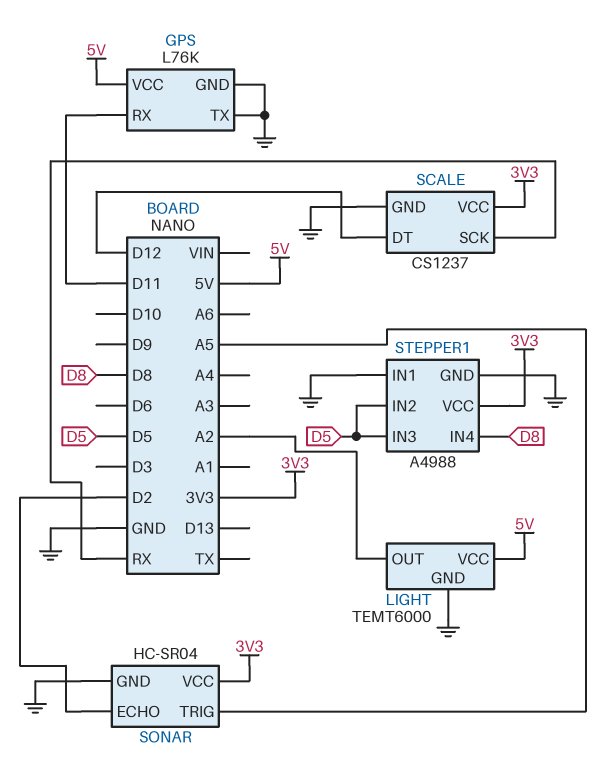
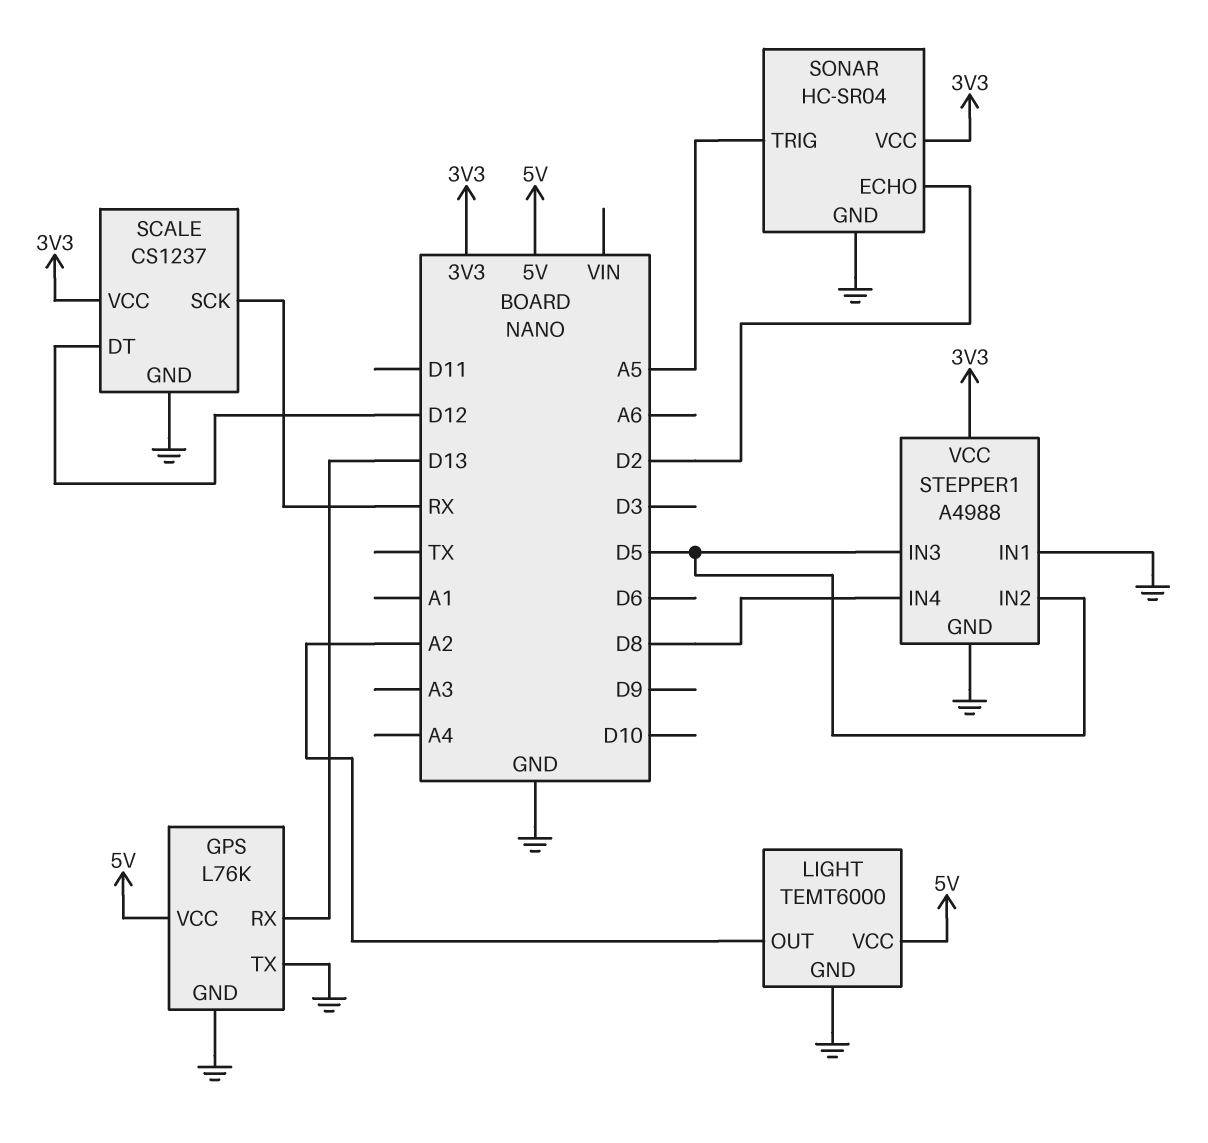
GPS pin RX: D11 -> D13

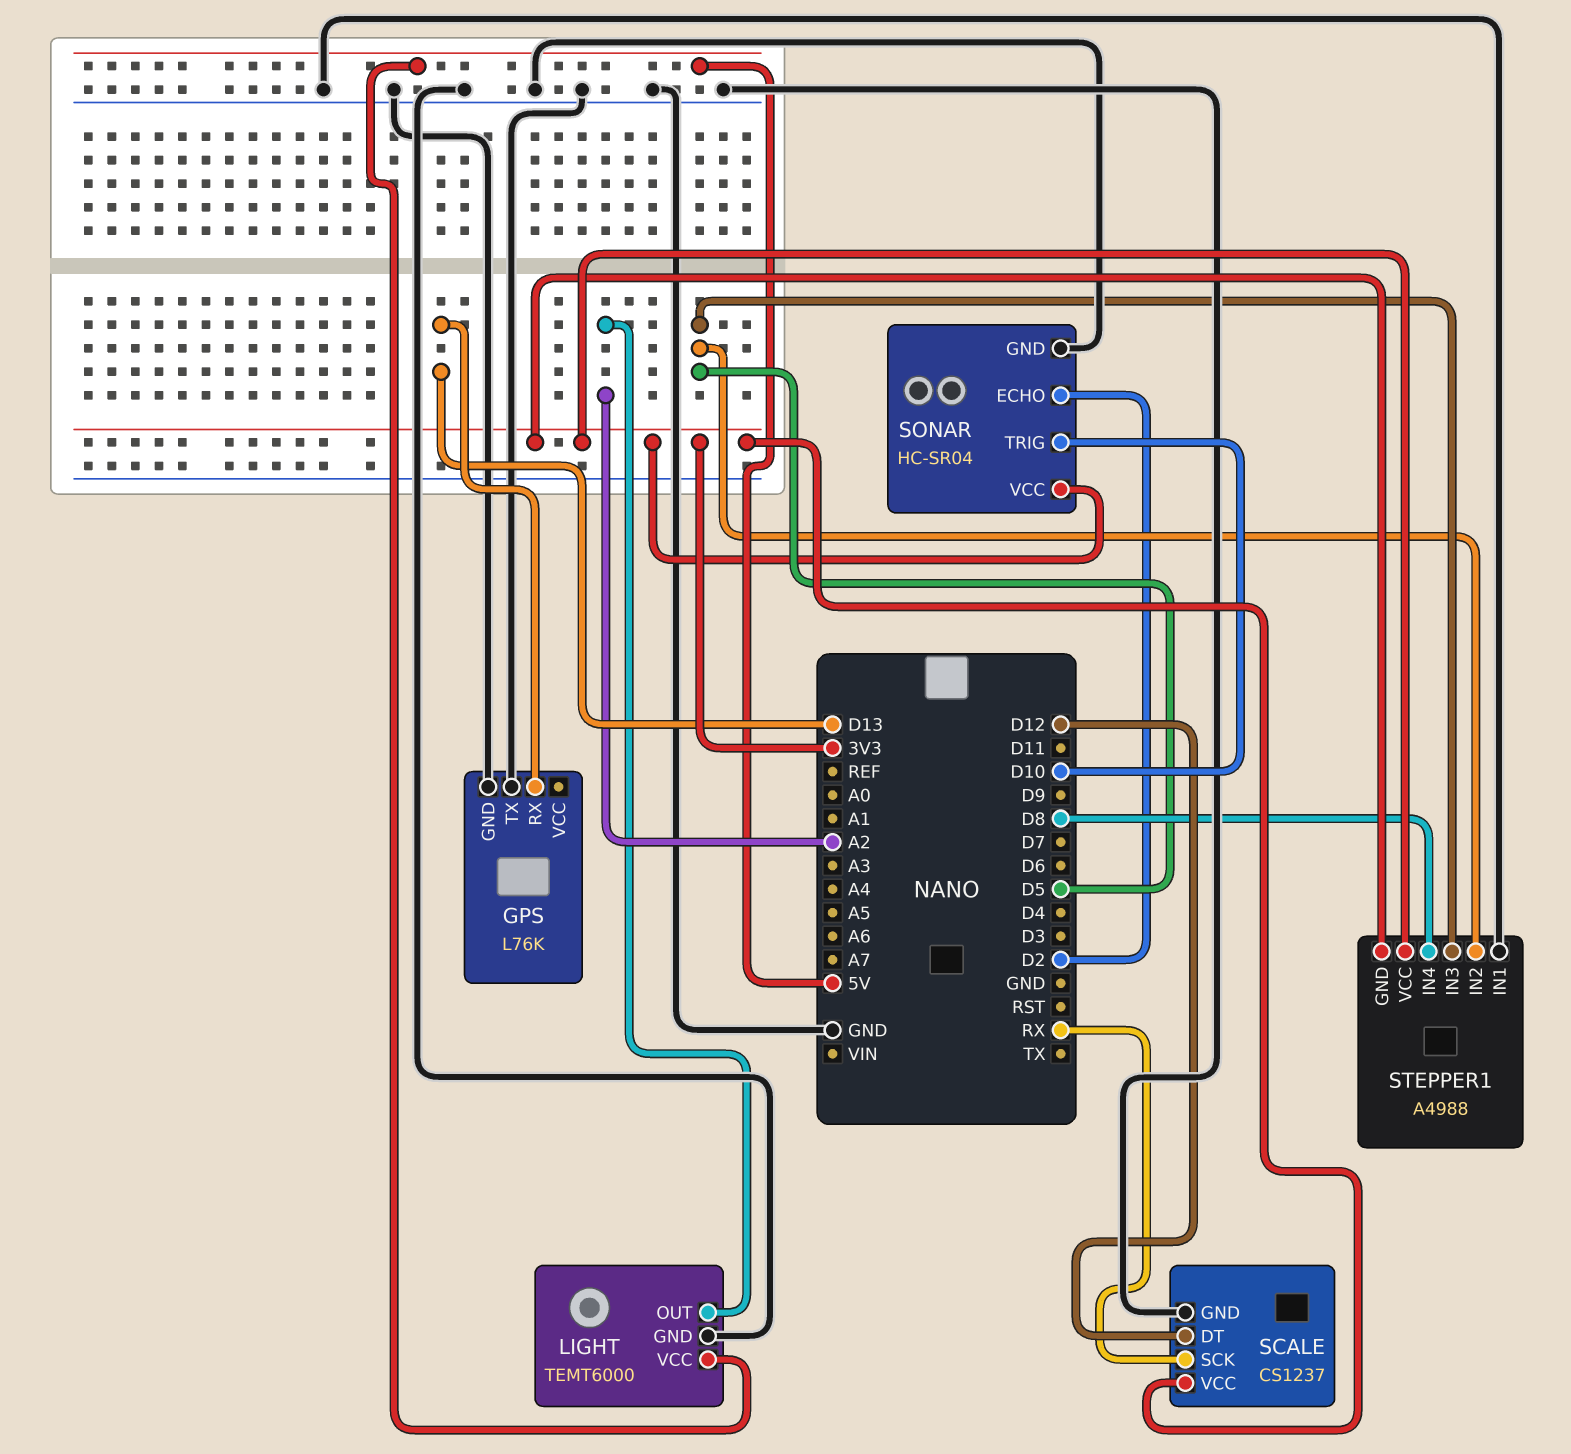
GPS pin VCC: 5V -> none
SONAR pin TRIG: A5 -> D10
STEPPER1 pin GND: GND -> 3V3

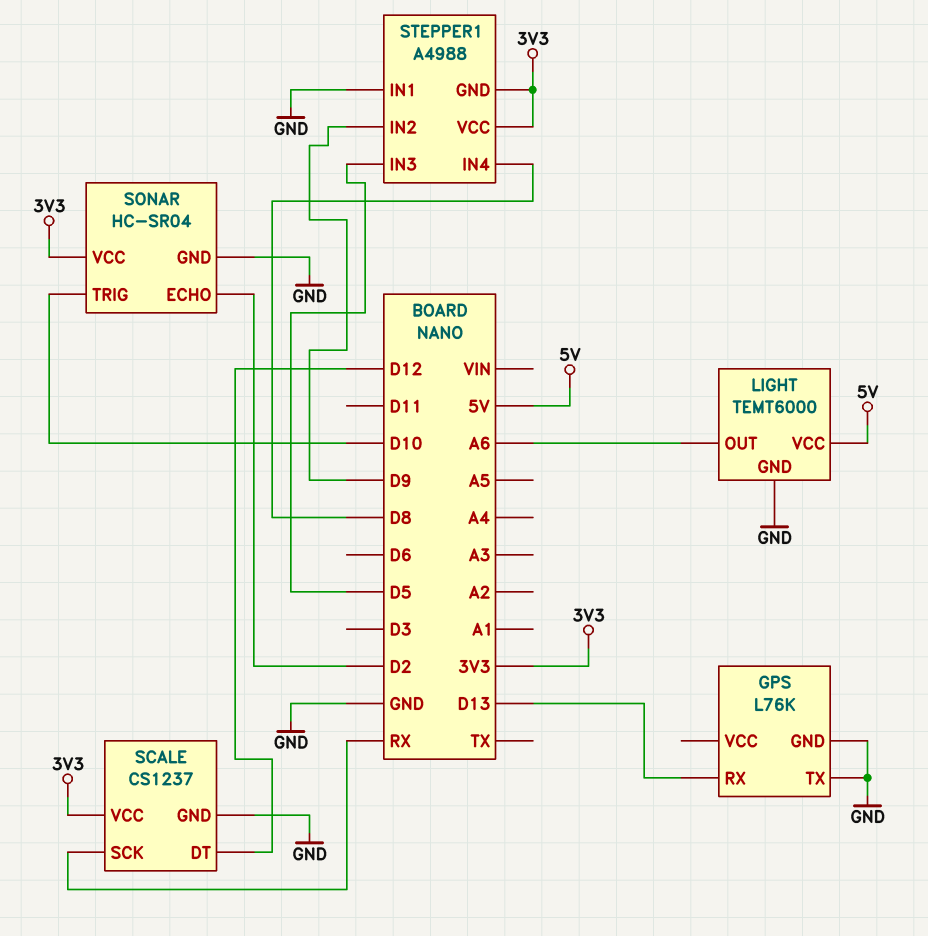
LIGHT pin OUT: A2 -> A6
STEPPER1 pin IN2: D5 -> D9

